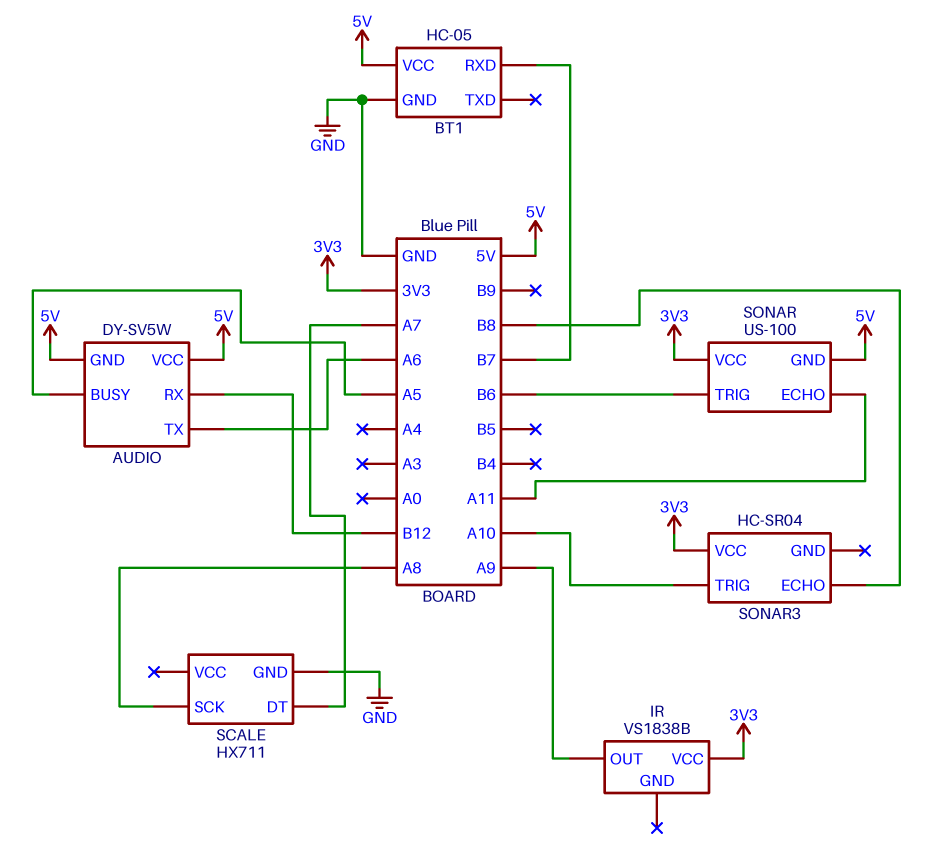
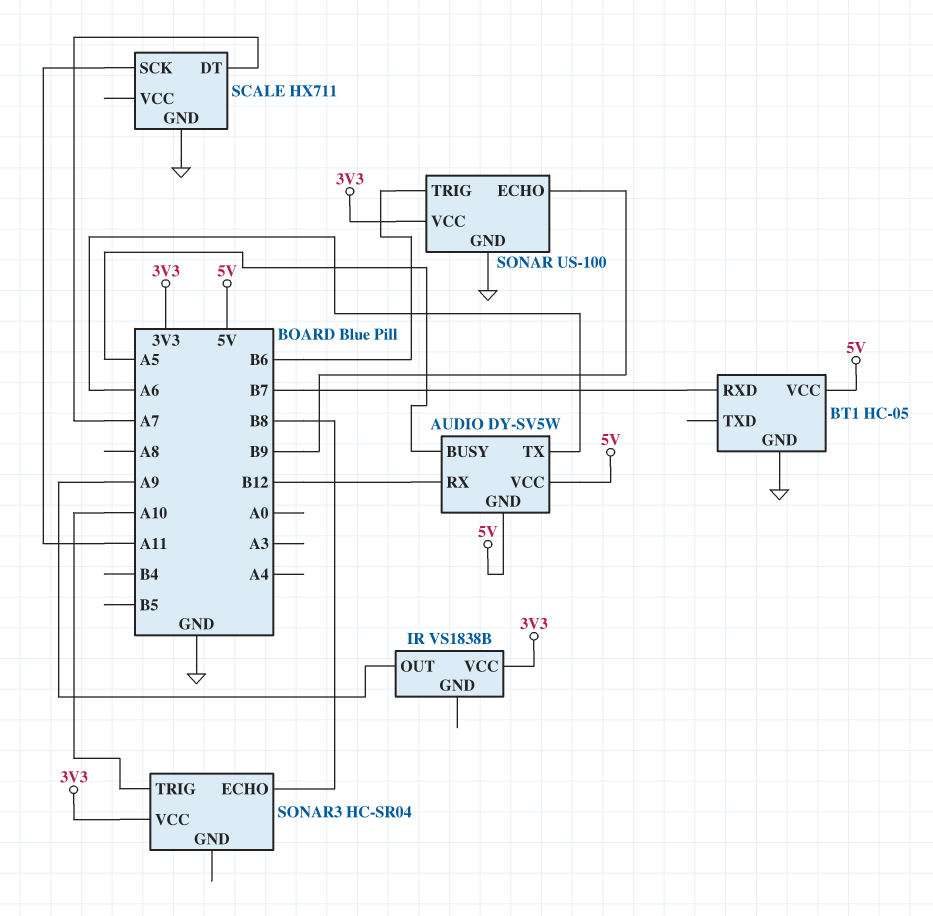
SCALE pin SCK: A8 -> A11
SONAR pin ECHO: A11 -> B9
SONAR pin GND: 5V -> GND

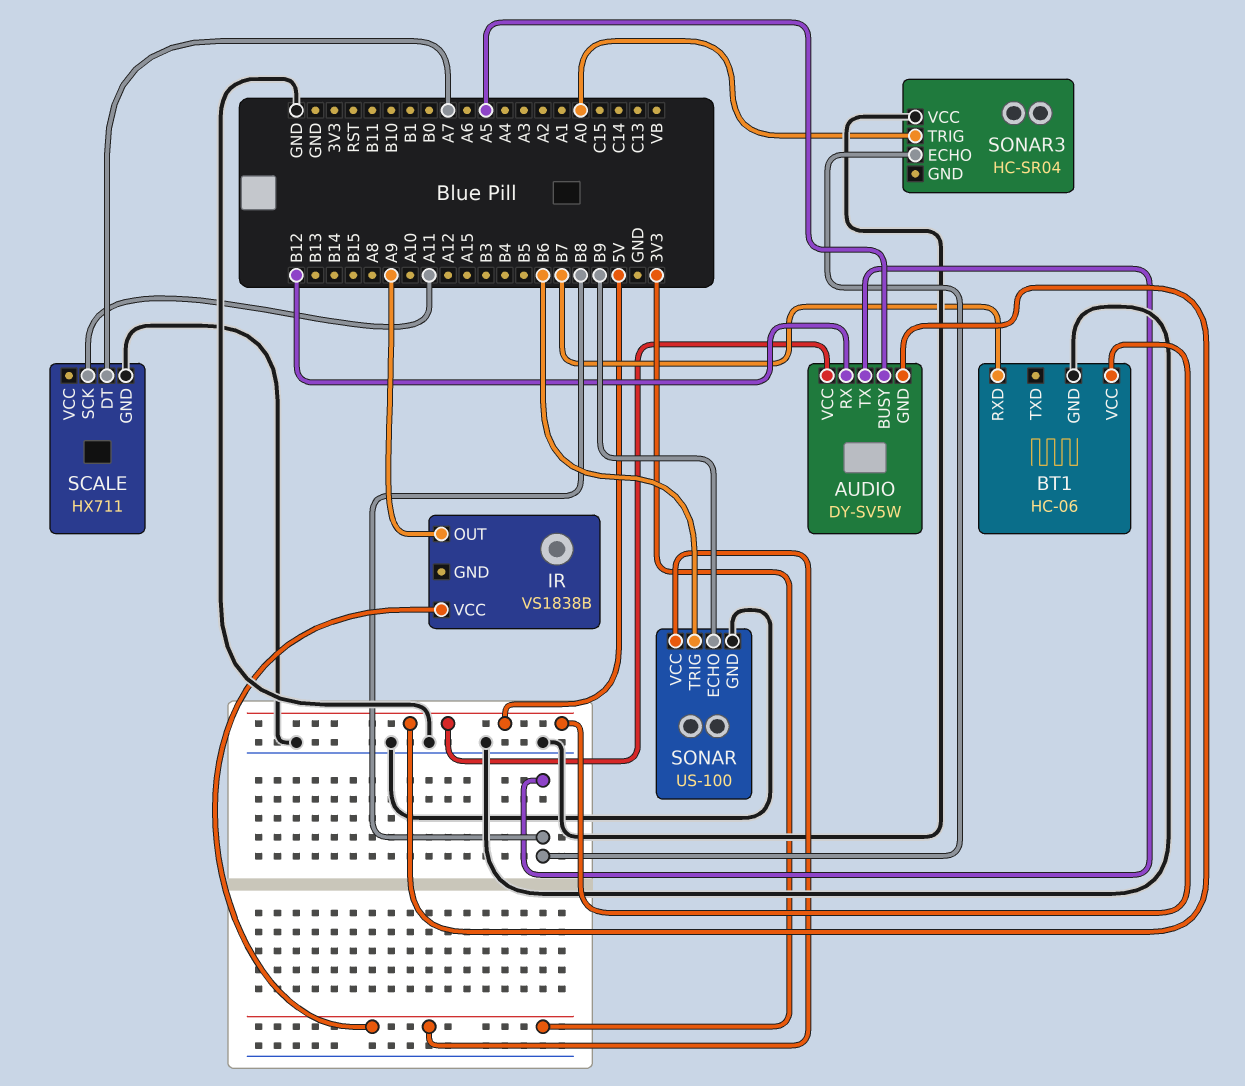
AUDIO pin TX: A6 -> B8
BT1: HC-05 -> HC-06
SONAR3 pin TRIG: A10 -> A0
SONAR3 pin VCC: 3V3 -> GND

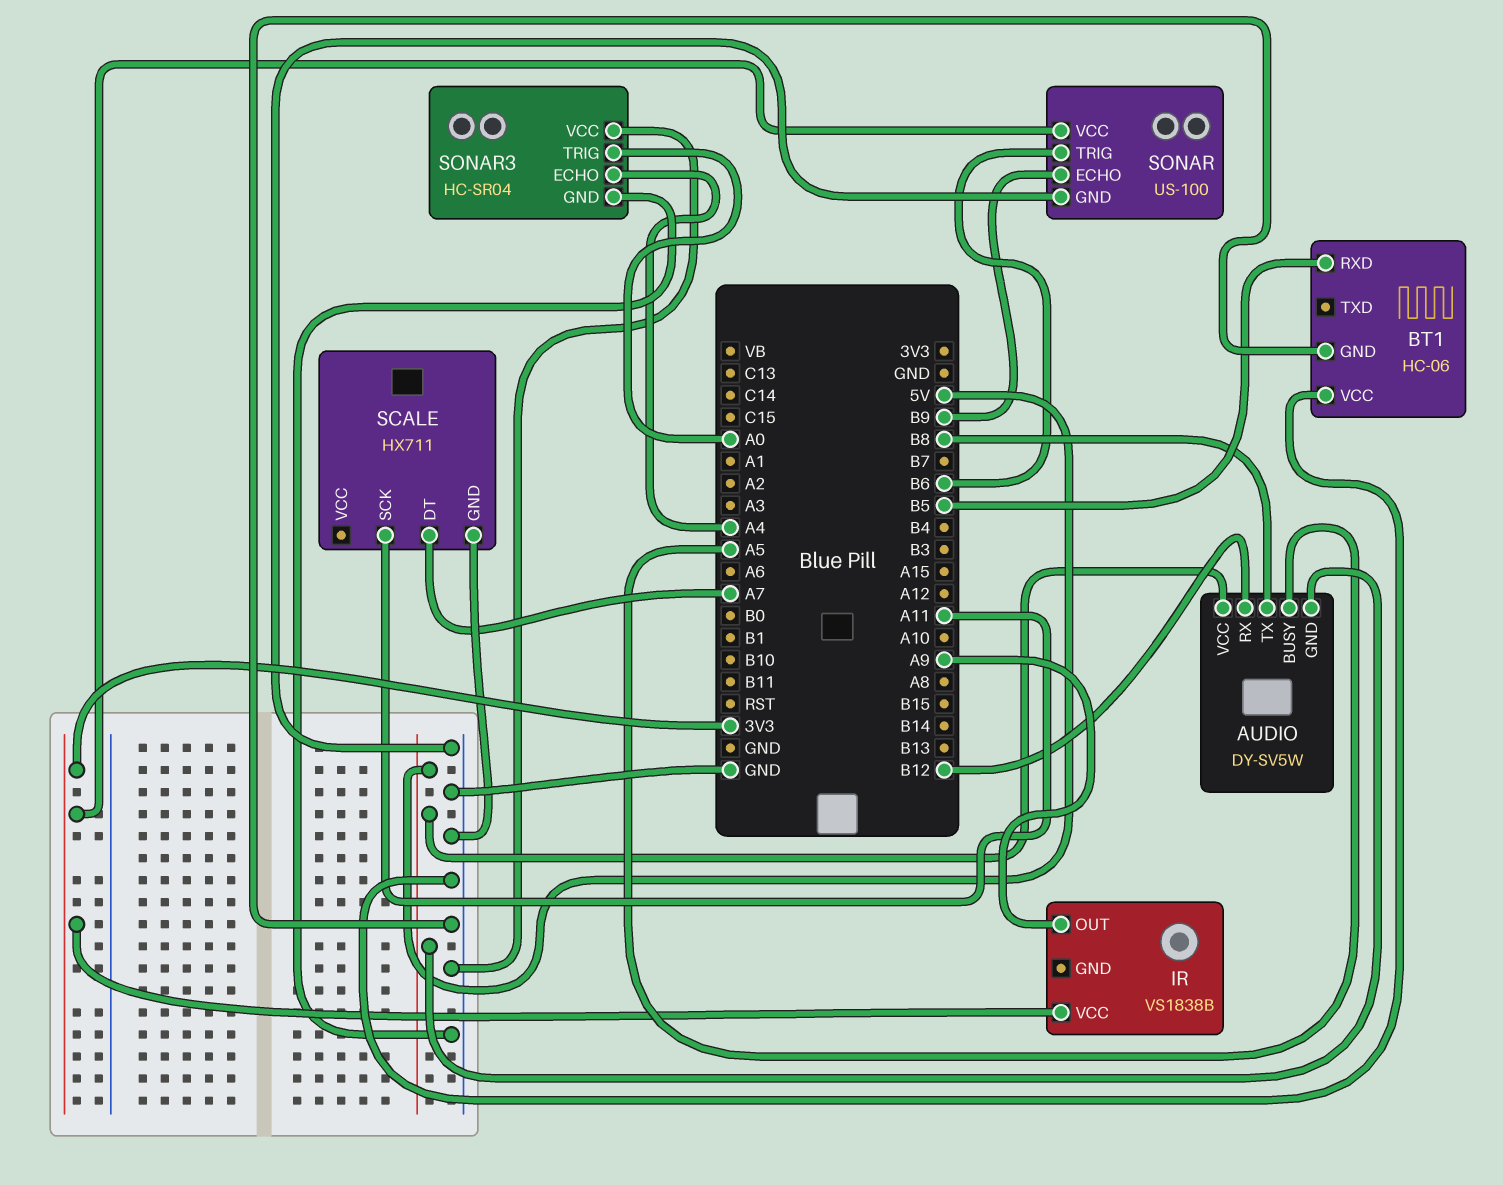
BT1 pin RXD: B7 -> B5
BT1 pin VCC: 5V -> GND
SONAR3 pin ECHO: B8 -> A4
SONAR3 pin GND: none -> GND

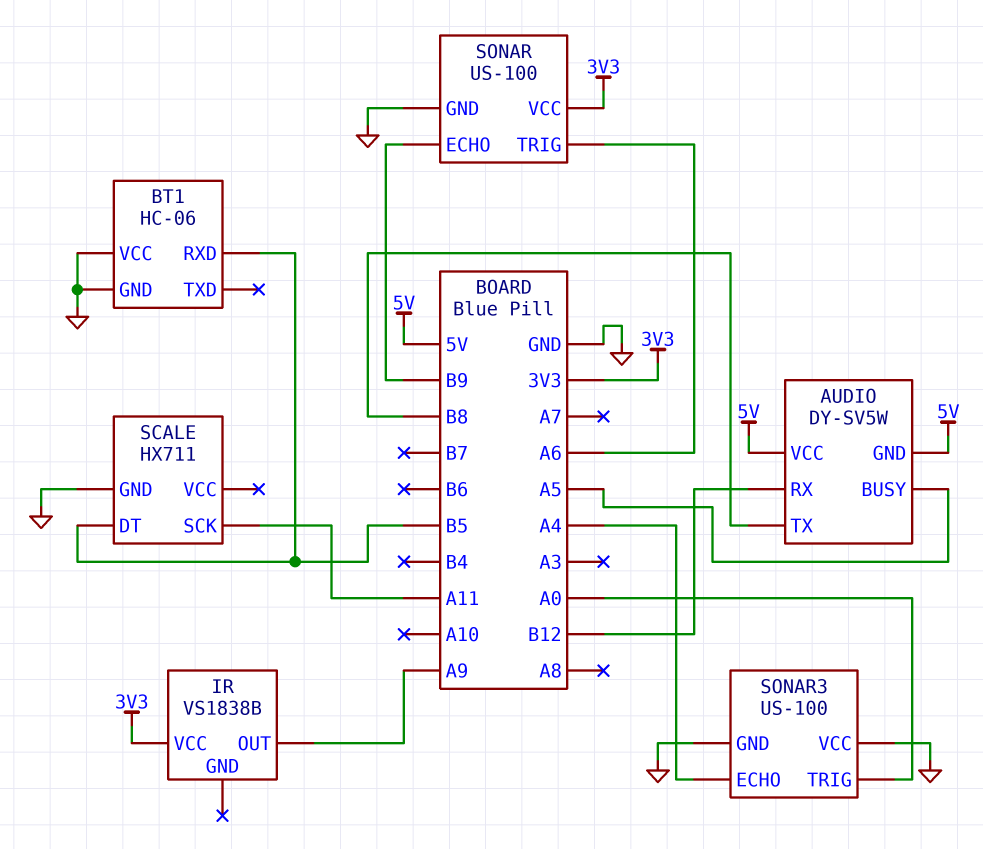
SCALE pin DT: A7 -> B5
SONAR pin TRIG: B6 -> A6
SONAR3: HC-SR04 -> US-100

